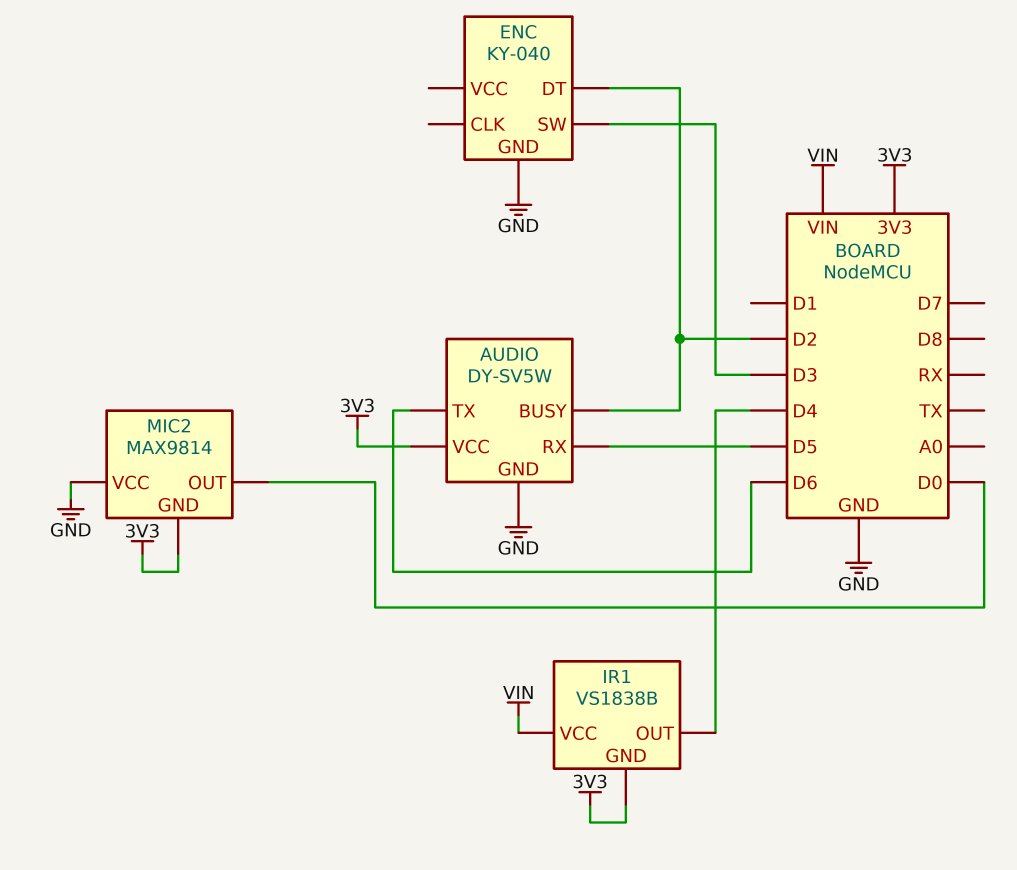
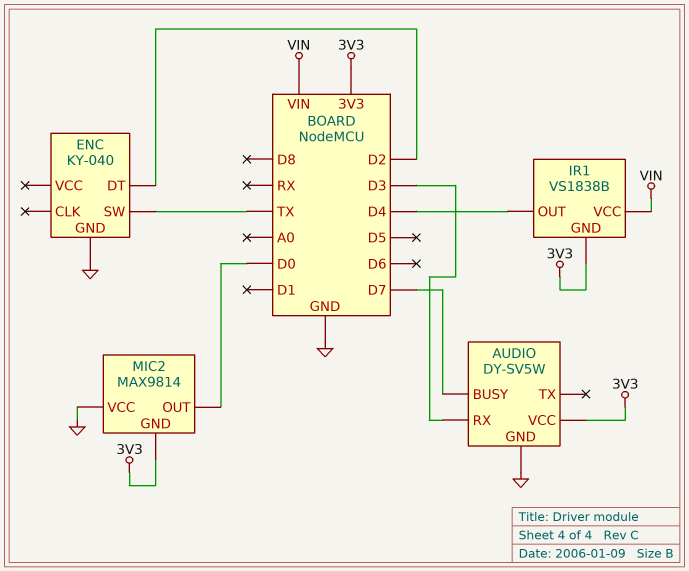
AUDIO pin BUSY: D2 -> D7
AUDIO pin RX: D5 -> D3
AUDIO pin TX: D6 -> none
ENC pin SW: D3 -> TX

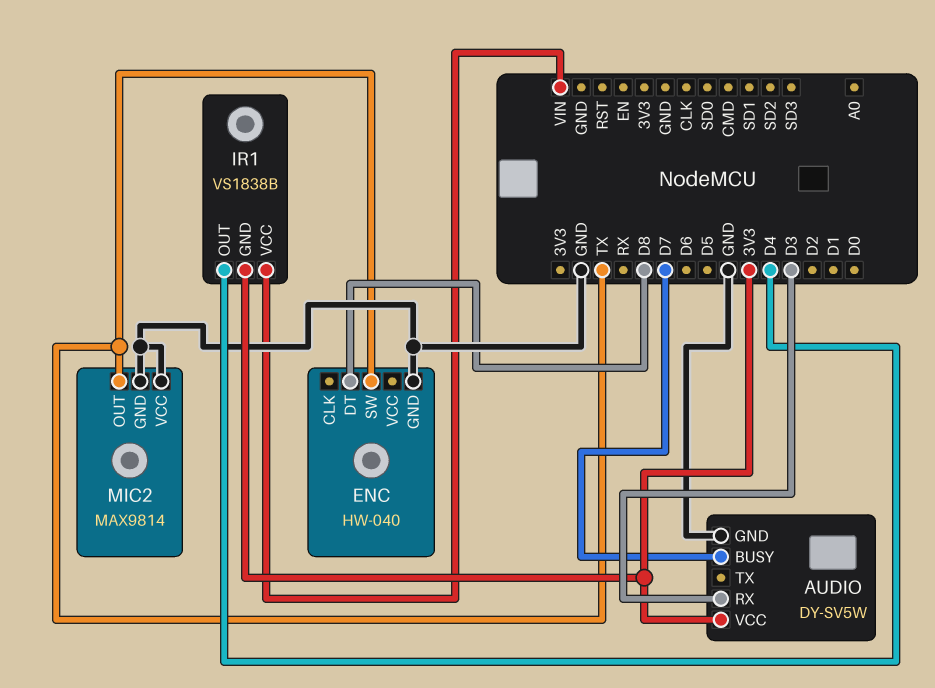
ENC: KY-040 -> HW-040
ENC pin DT: D2 -> D8
MIC2 pin GND: 3V3 -> GND
MIC2 pin OUT: D0 -> TX

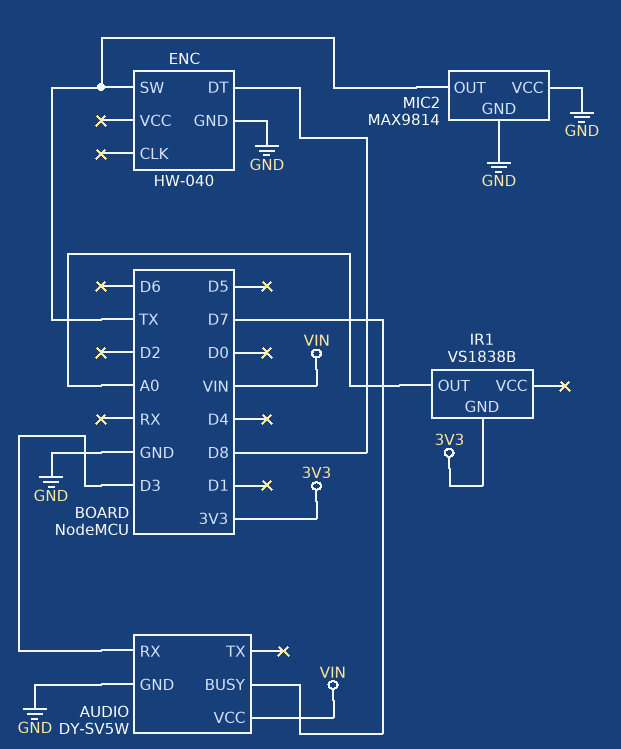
AUDIO pin VCC: 3V3 -> VIN
IR1 pin OUT: D4 -> A0
IR1 pin VCC: VIN -> none

